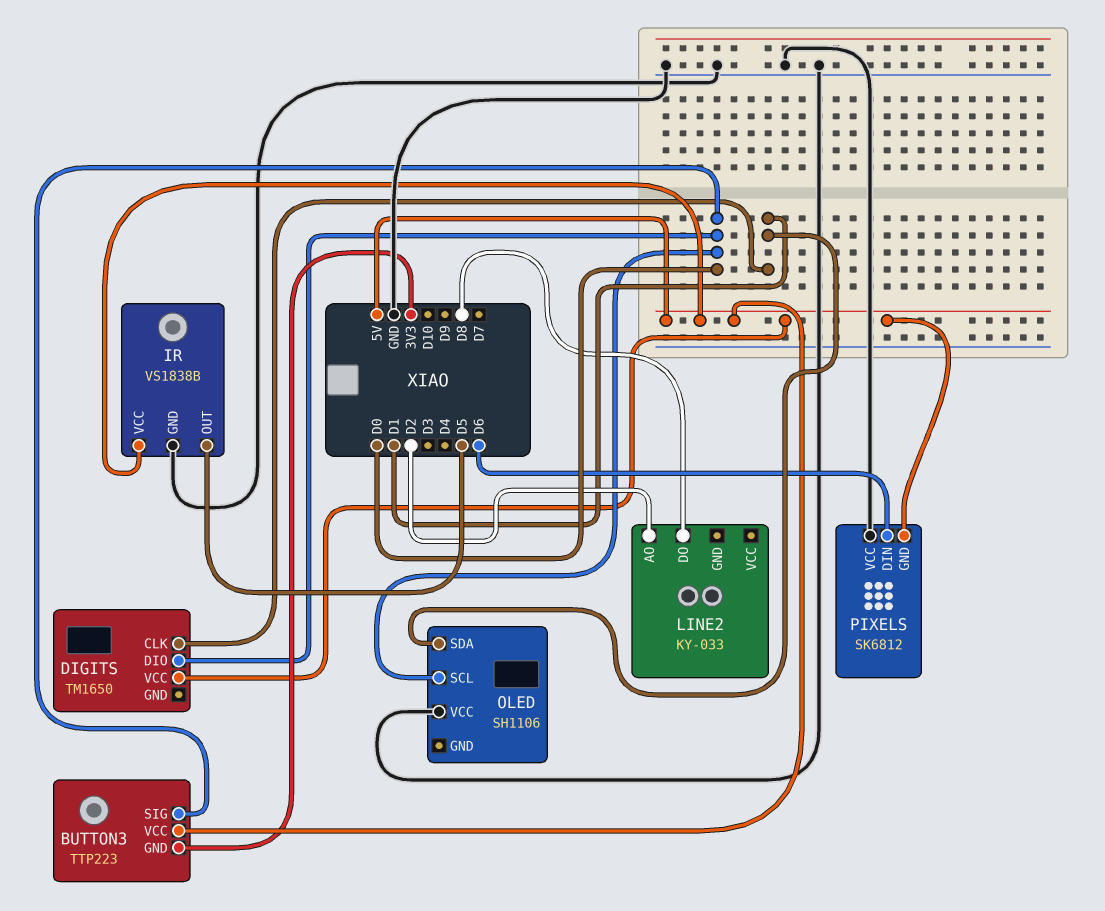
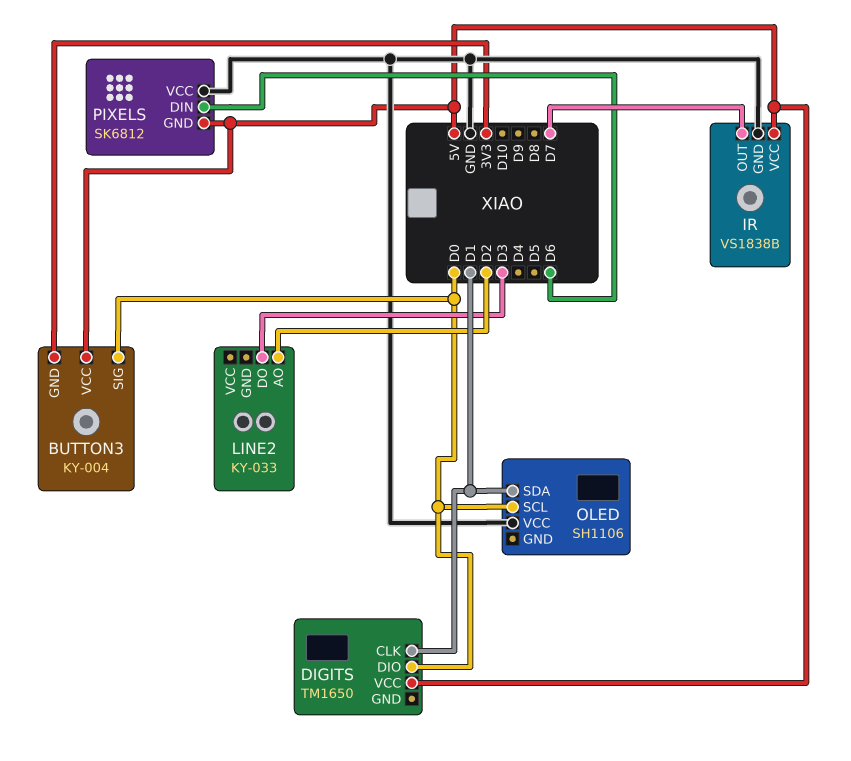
BUTTON3: TTP223 -> KY-004
IR pin OUT: D5 -> D7
LINE2 pin DO: D8 -> D3

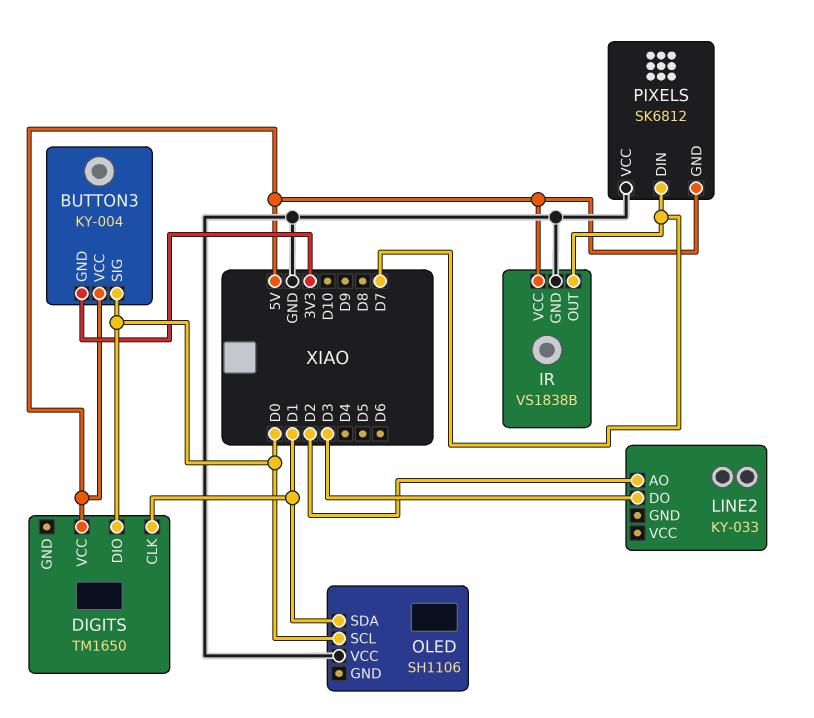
PIXELS pin DIN: D6 -> D7

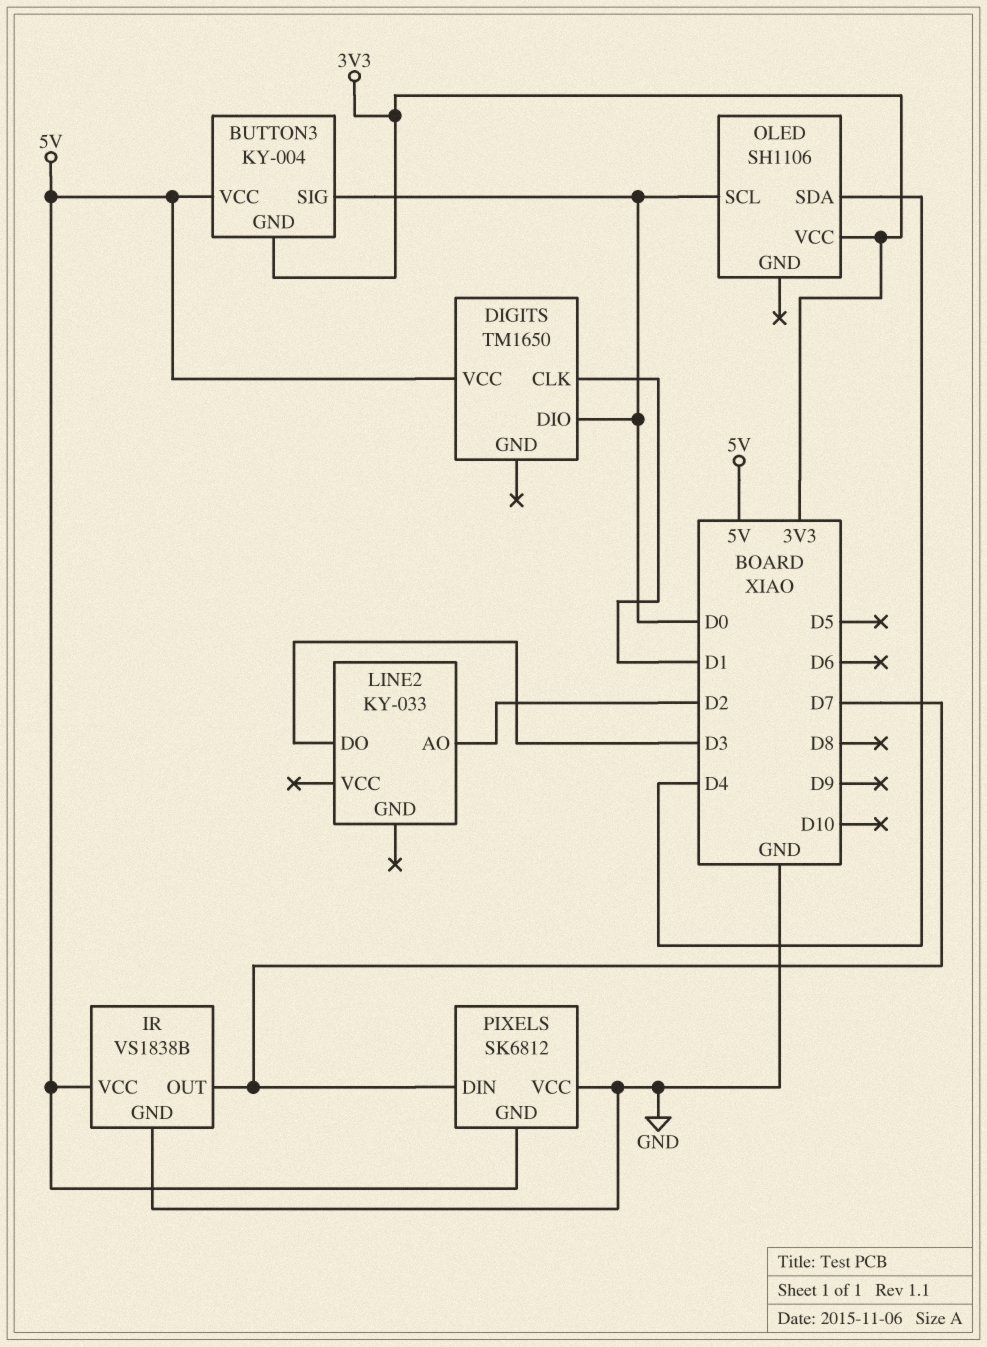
OLED pin SDA: D1 -> D4
OLED pin VCC: GND -> 3V3

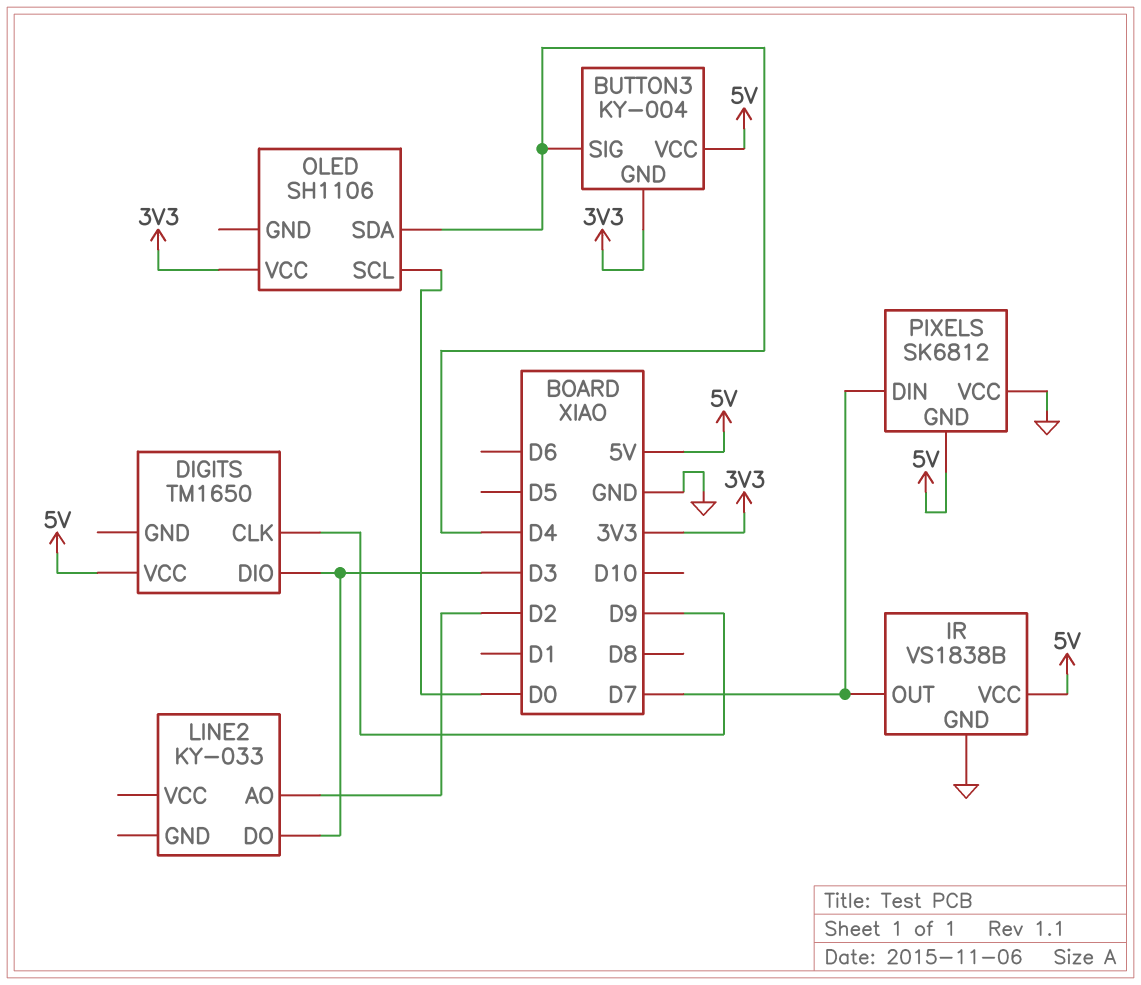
BUTTON3 pin SIG: D0 -> D4
DIGITS pin CLK: D1 -> D9
DIGITS pin DIO: D0 -> D3

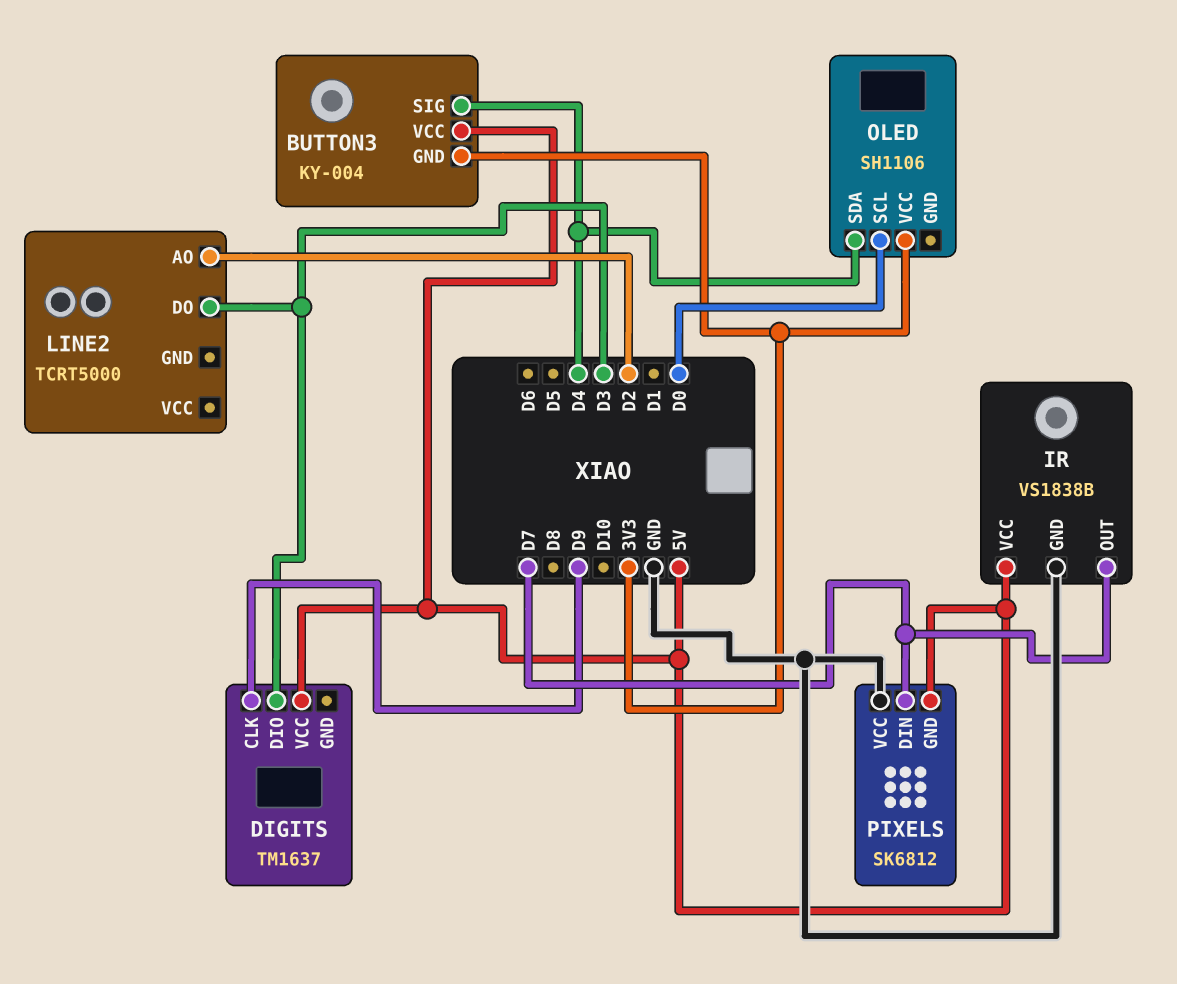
DIGITS: TM1650 -> TM1637
LINE2: KY-033 -> TCRT5000

